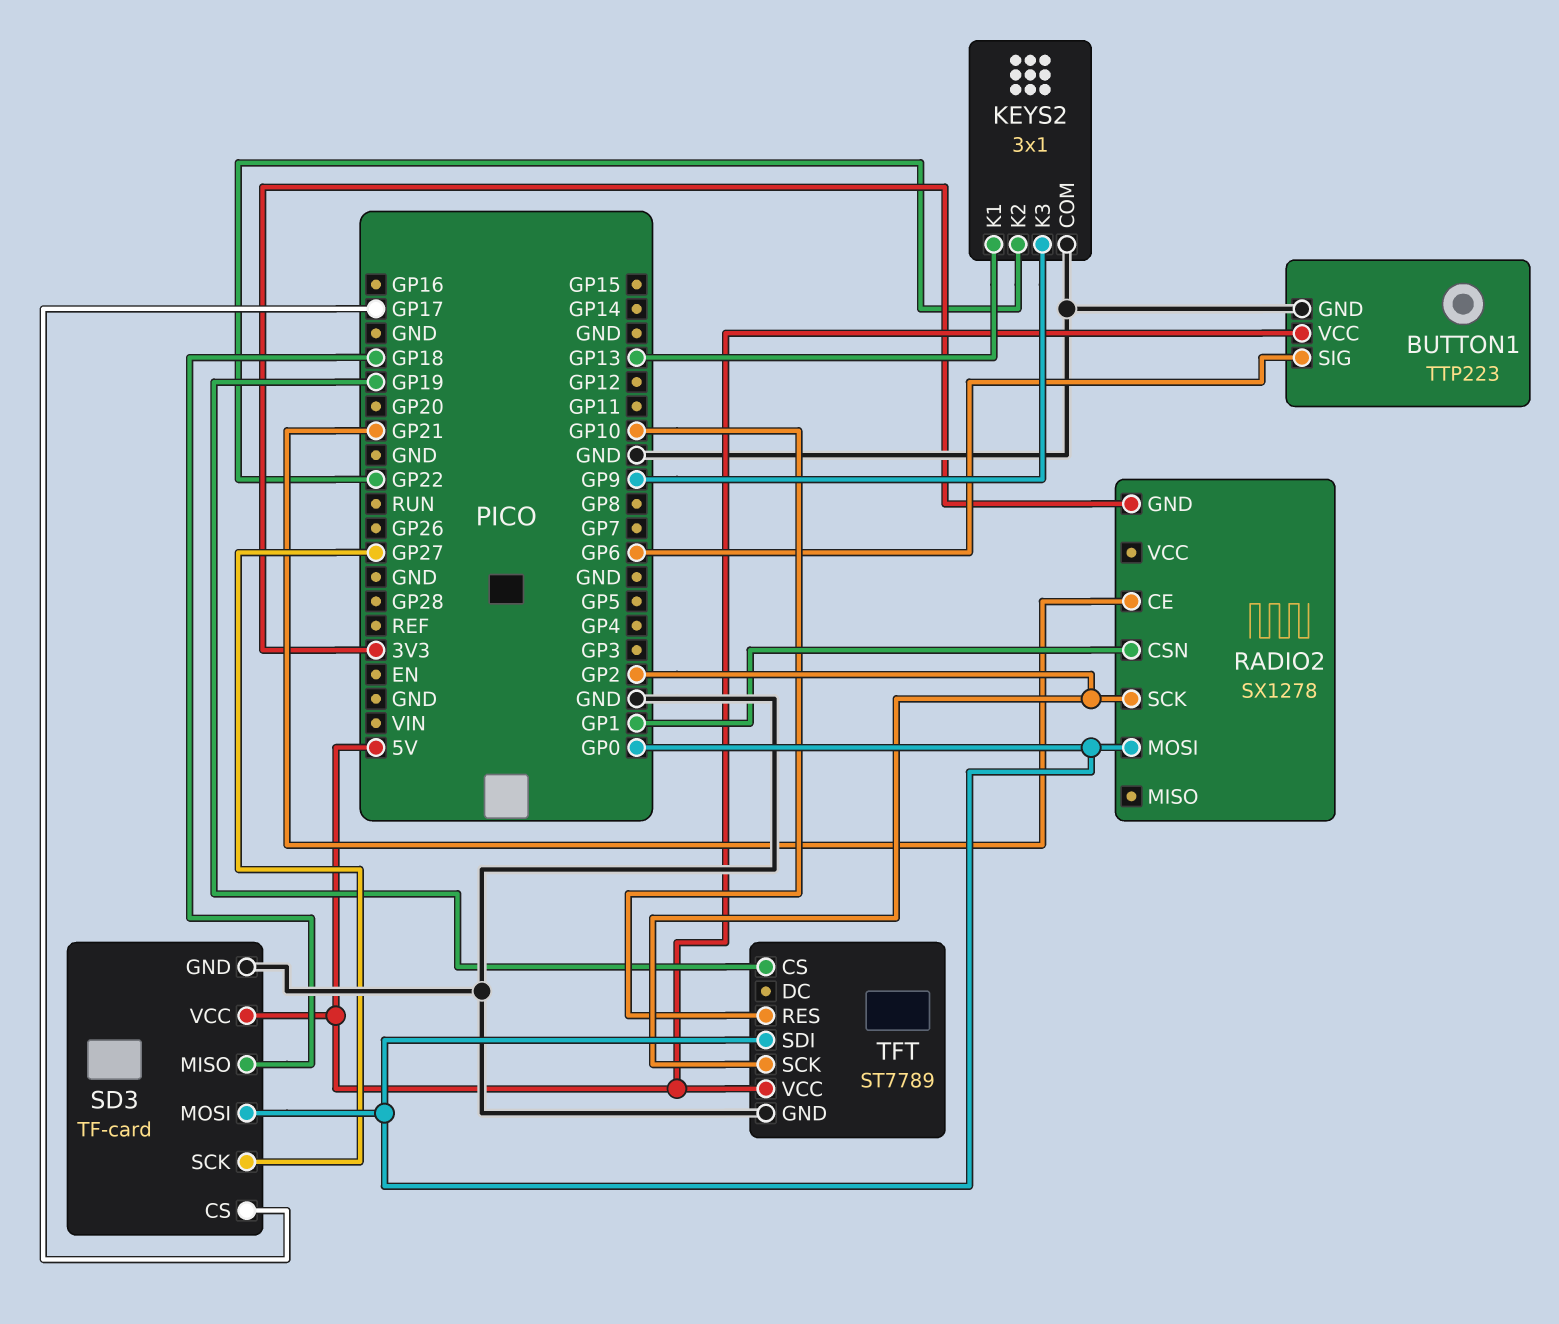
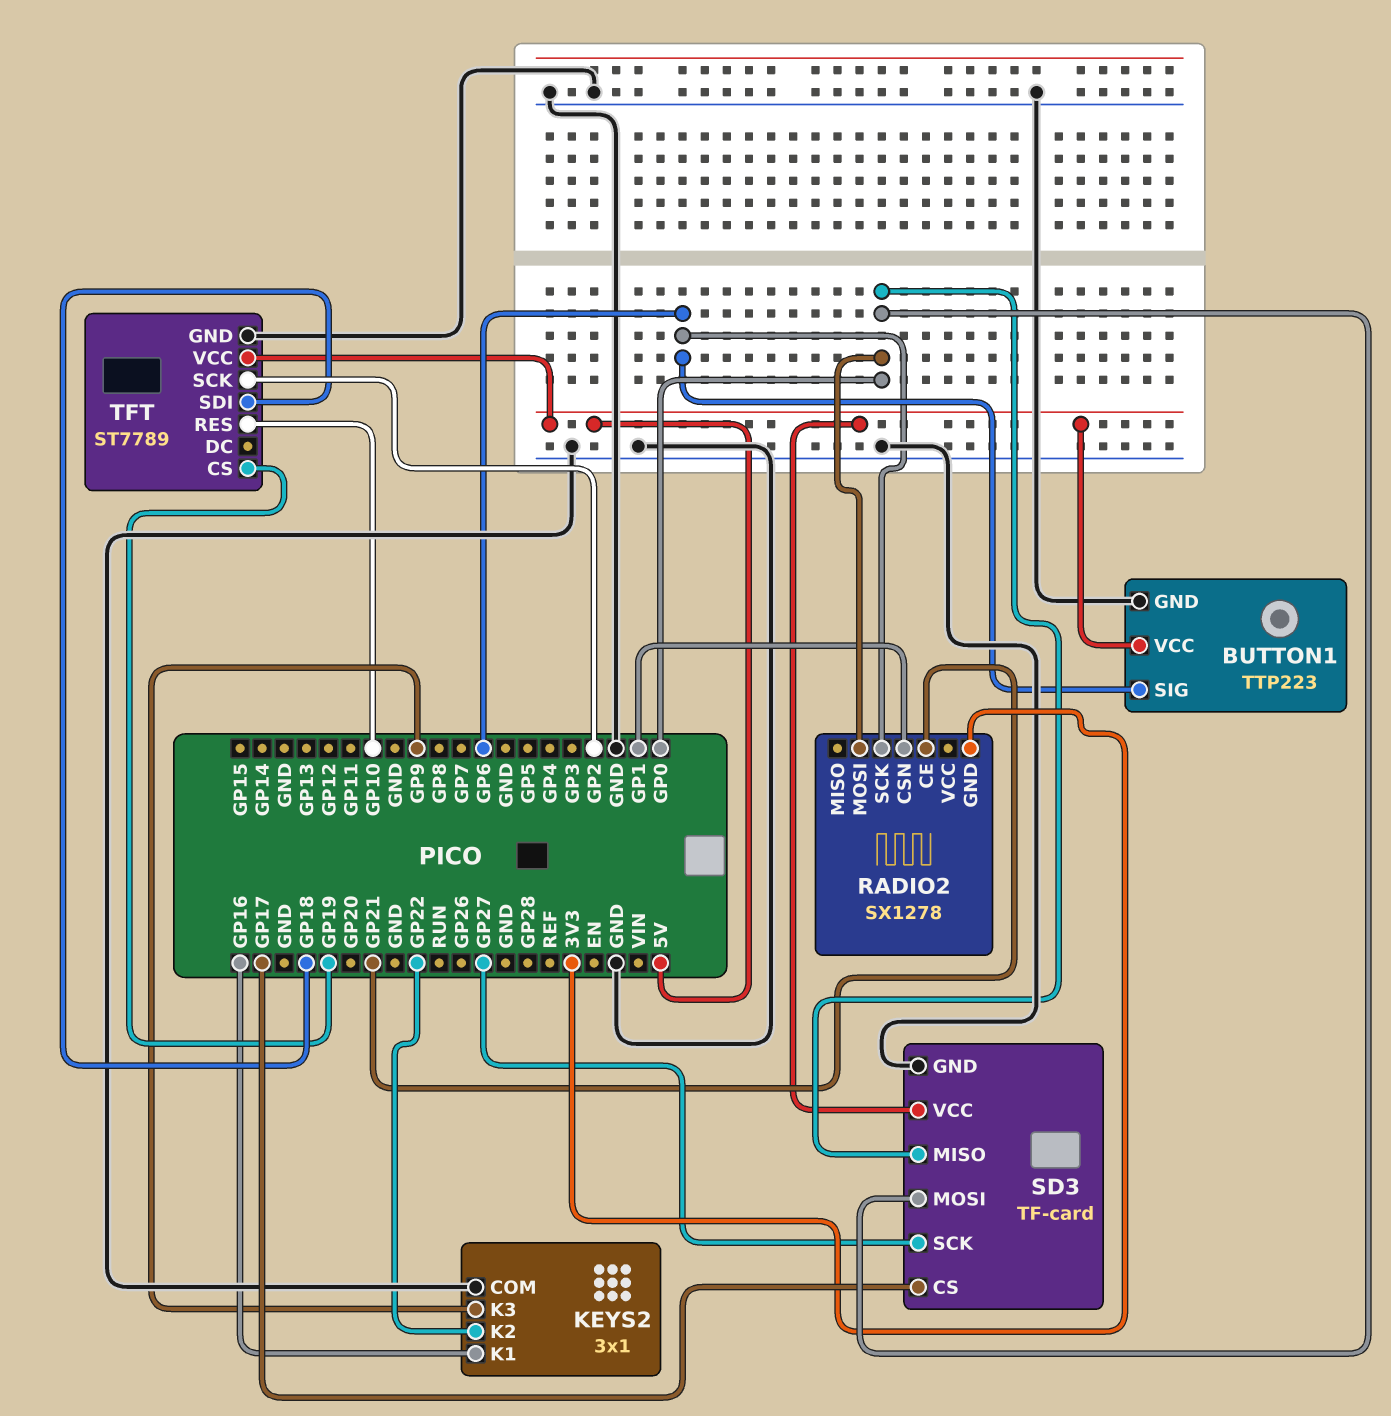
KEYS2 pin K1: GP13 -> GP16
RADIO2 pin SCK: GP2 -> GP6
SD3 pin MISO: GP18 -> GP0
TFT pin SDI: GP0 -> GP18

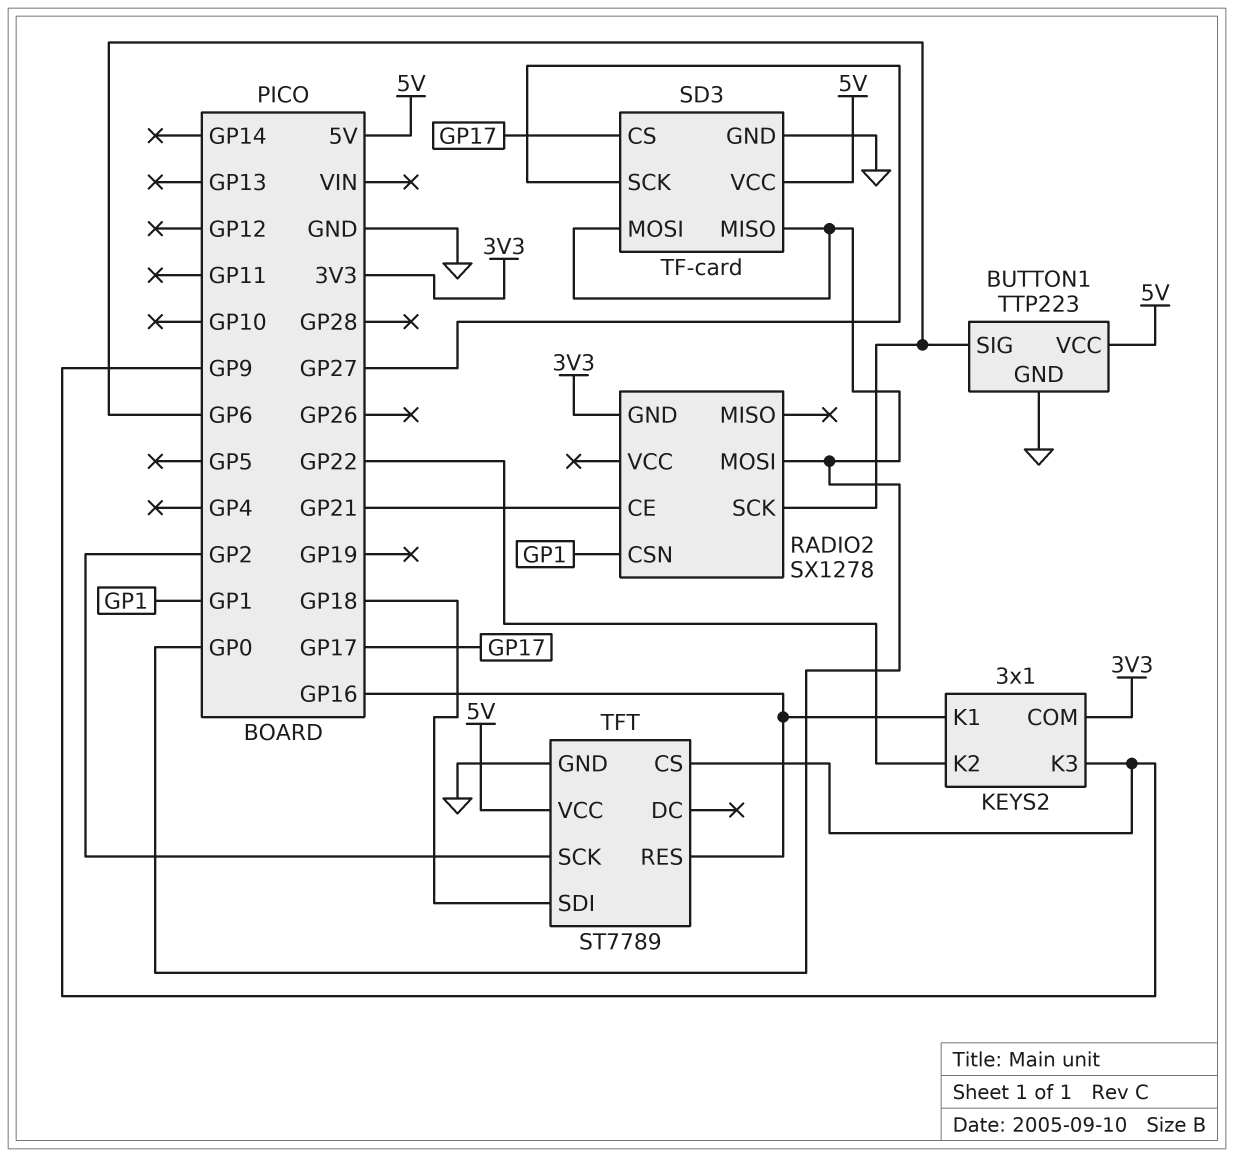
KEYS2 pin COM: GND -> 3V3
TFT pin CS: GP19 -> GP9
TFT pin RES: GP10 -> GP16

